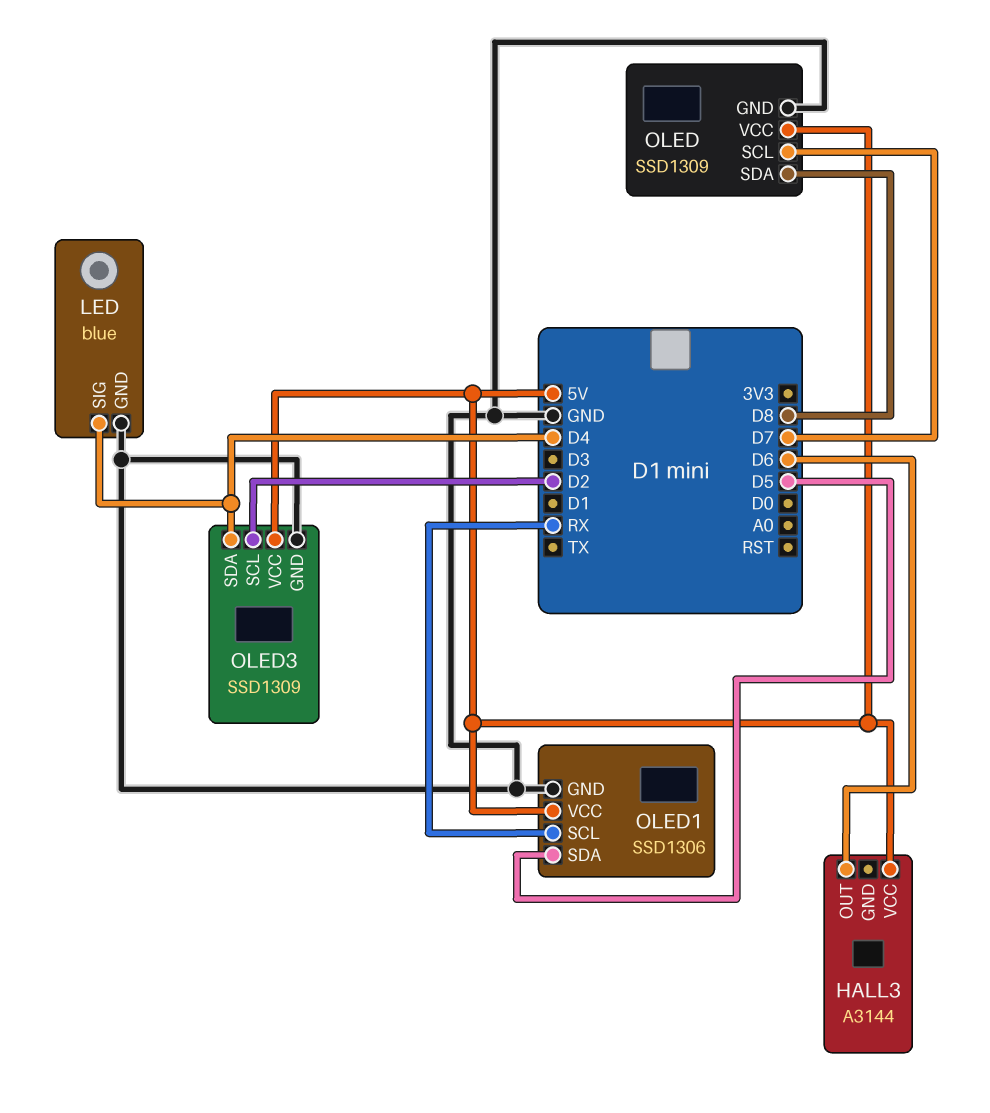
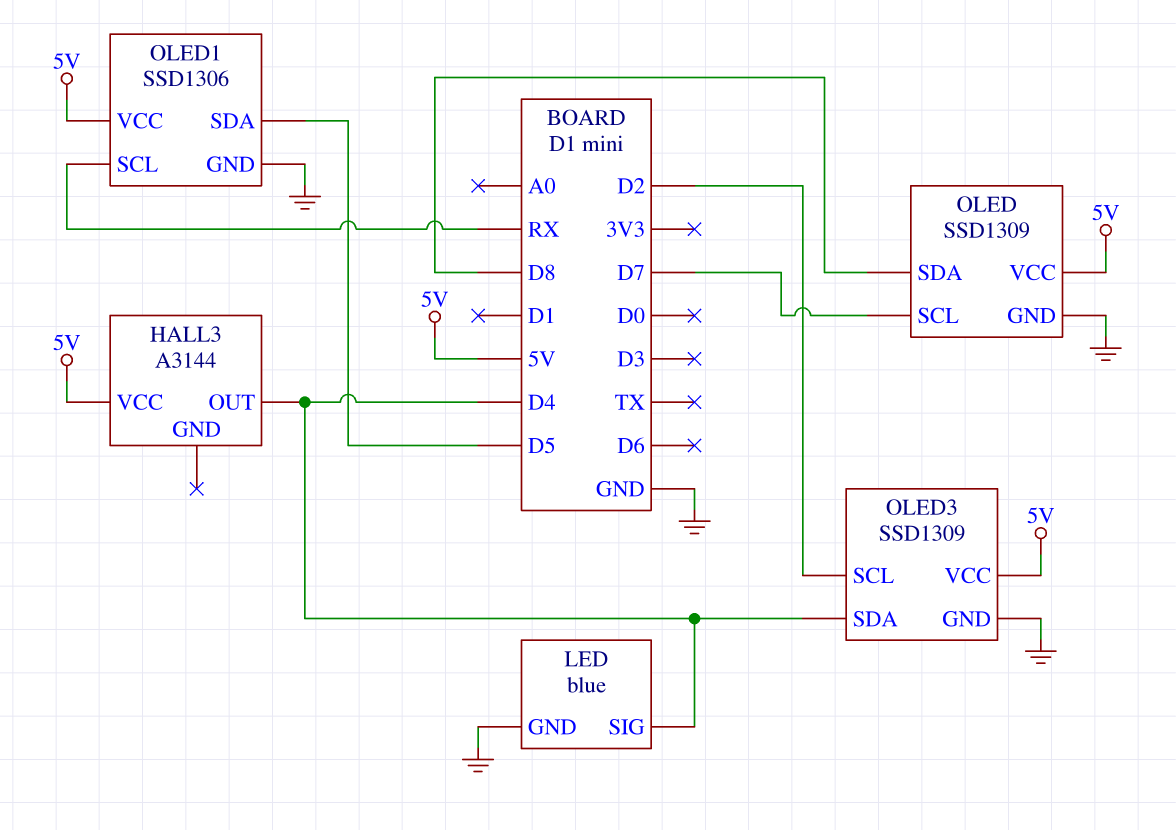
HALL3 pin OUT: D6 -> D4

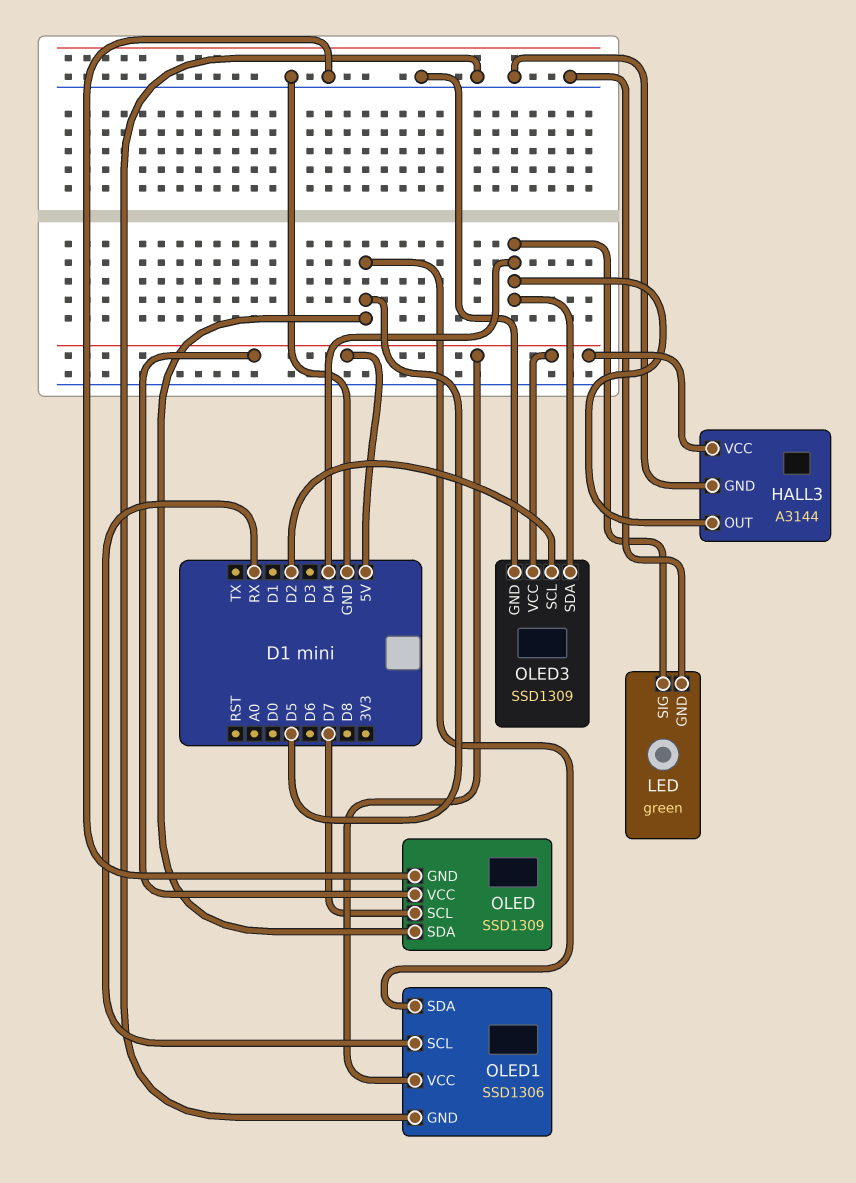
HALL3 pin GND: none -> GND
LED: blue -> green
OLED pin SDA: D8 -> D5

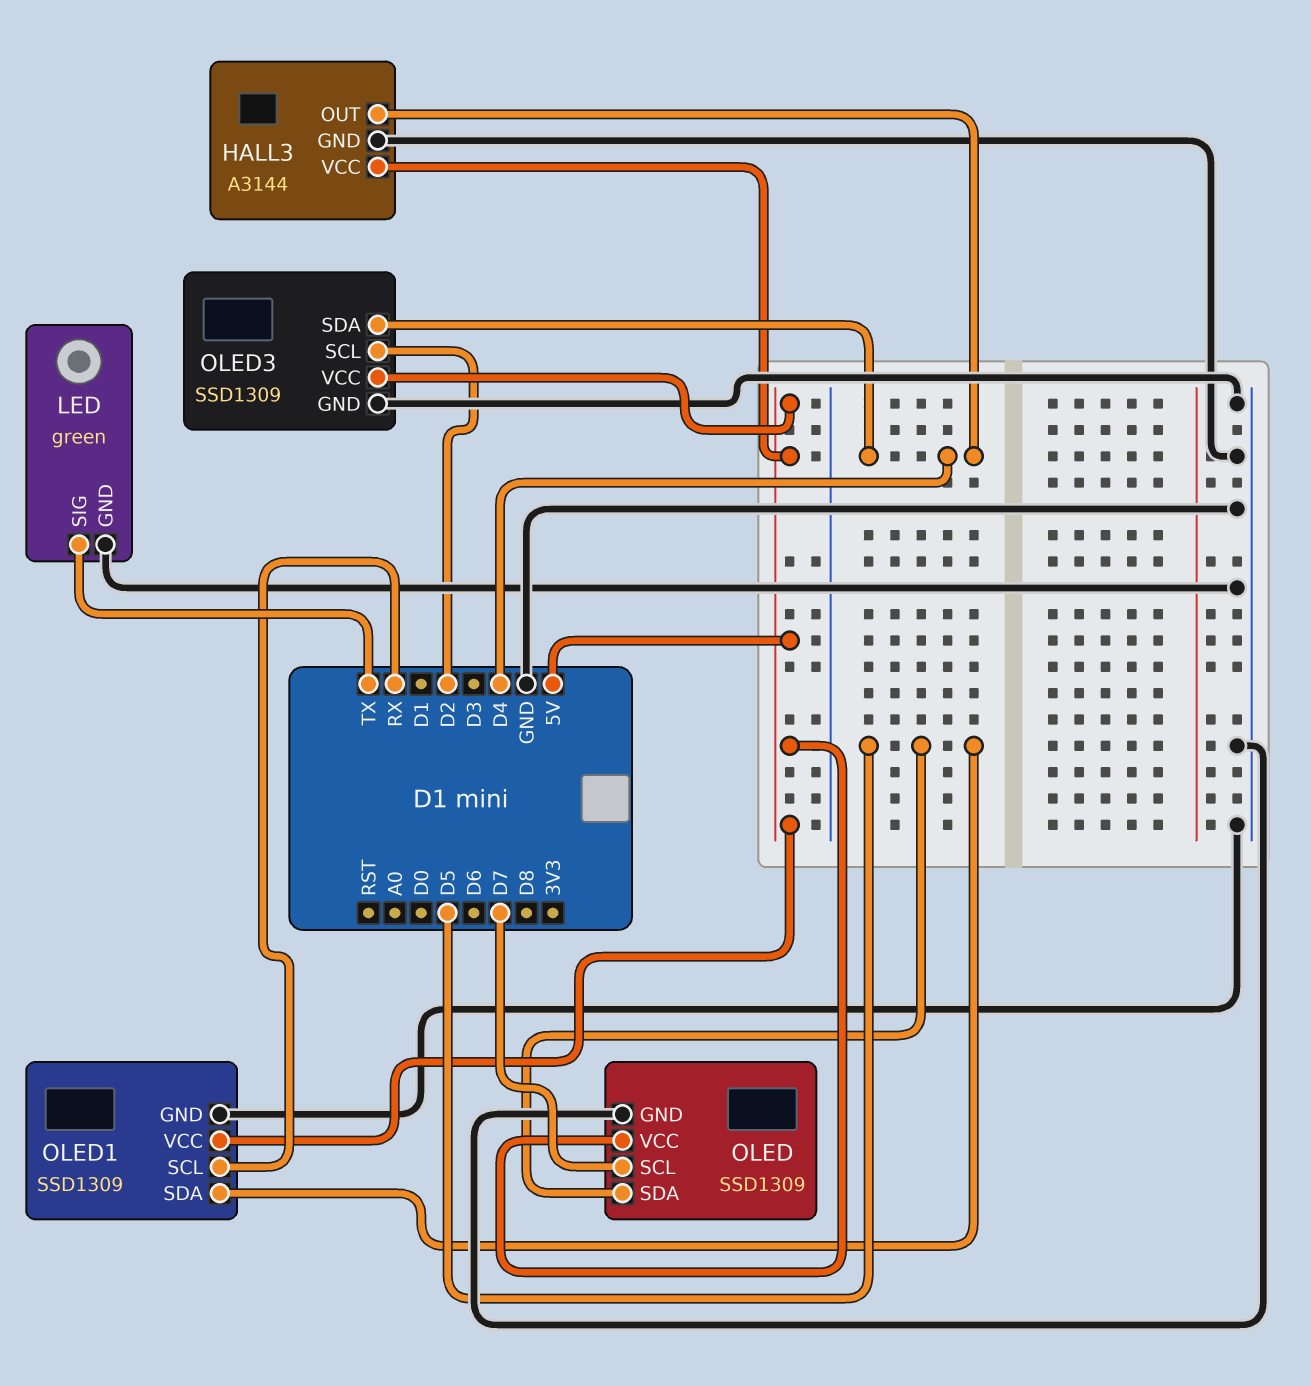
LED pin SIG: D4 -> TX
OLED1: SSD1306 -> SSD1309

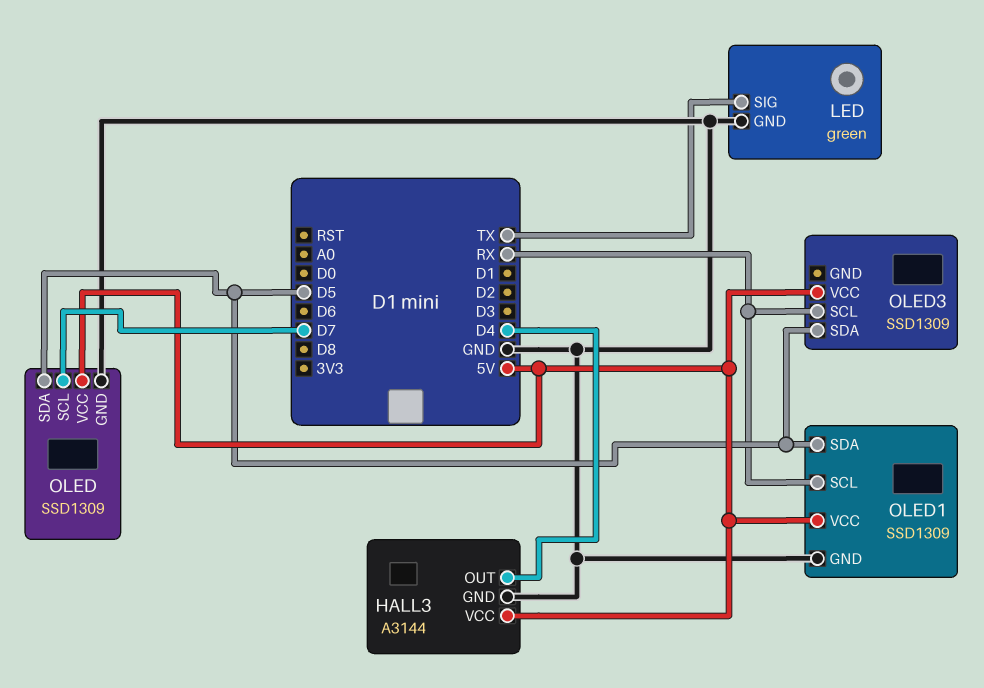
OLED3 pin GND: GND -> none
OLED3 pin SCL: D2 -> RX
OLED3 pin SDA: D4 -> D5

